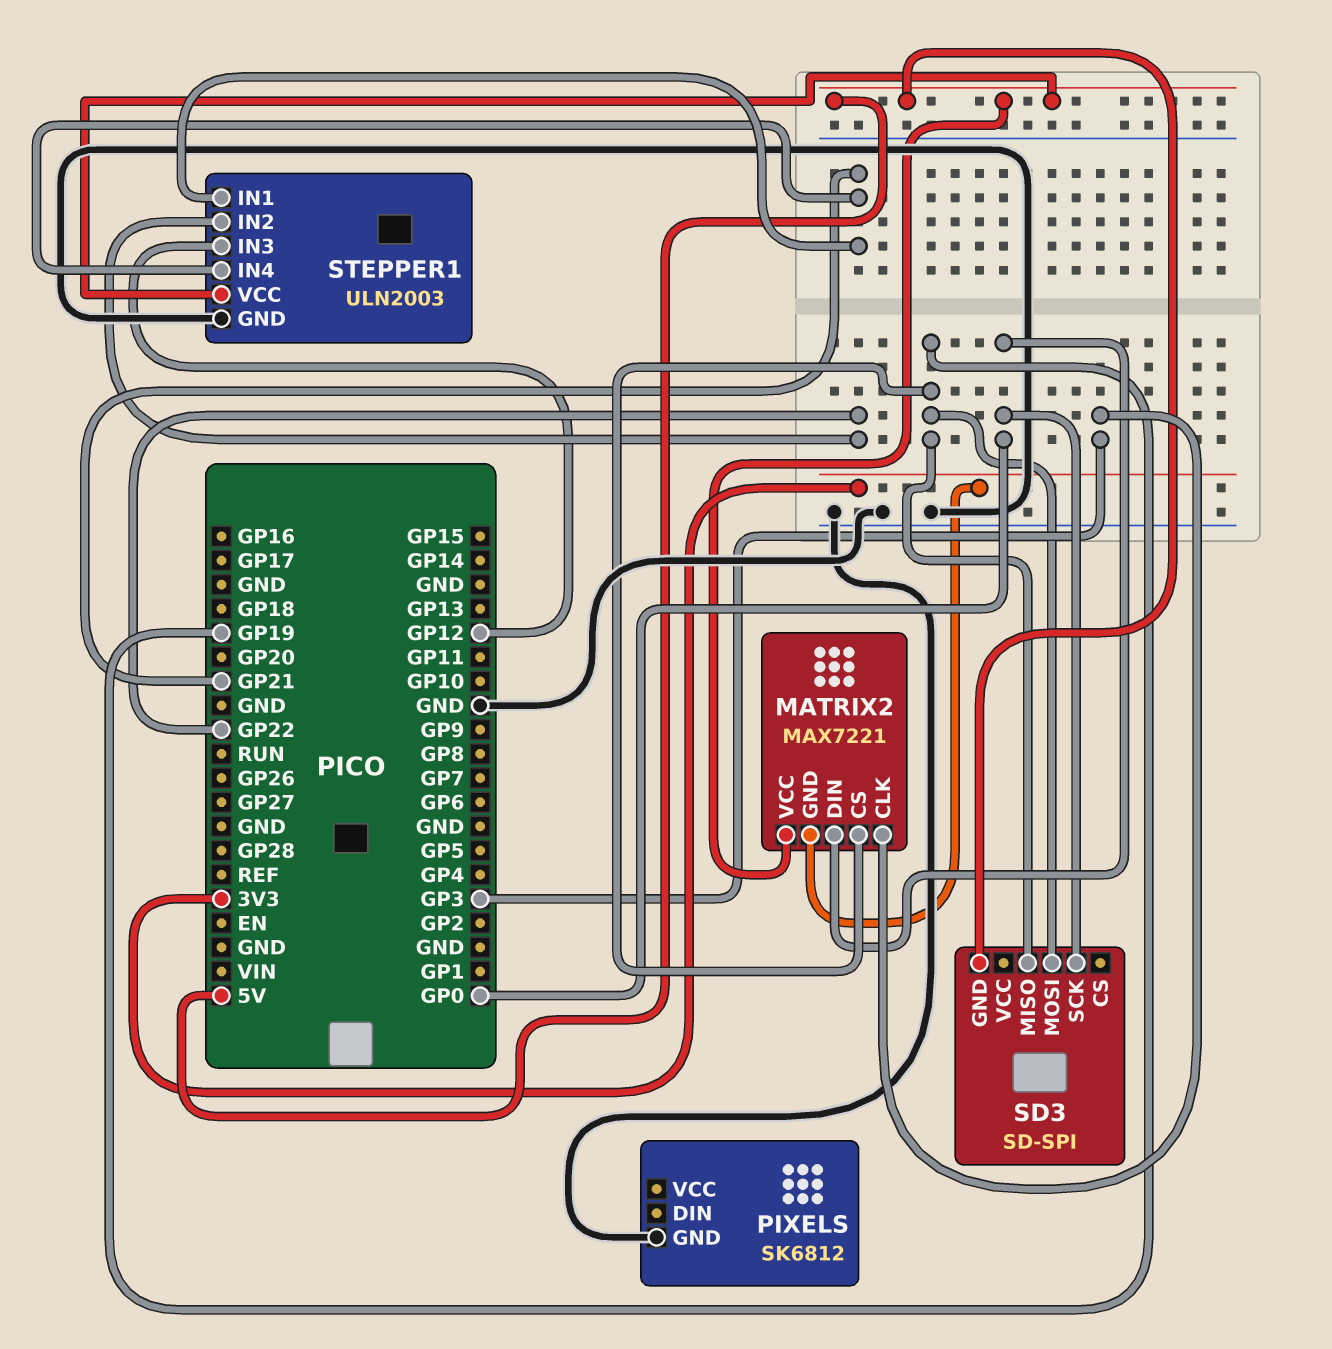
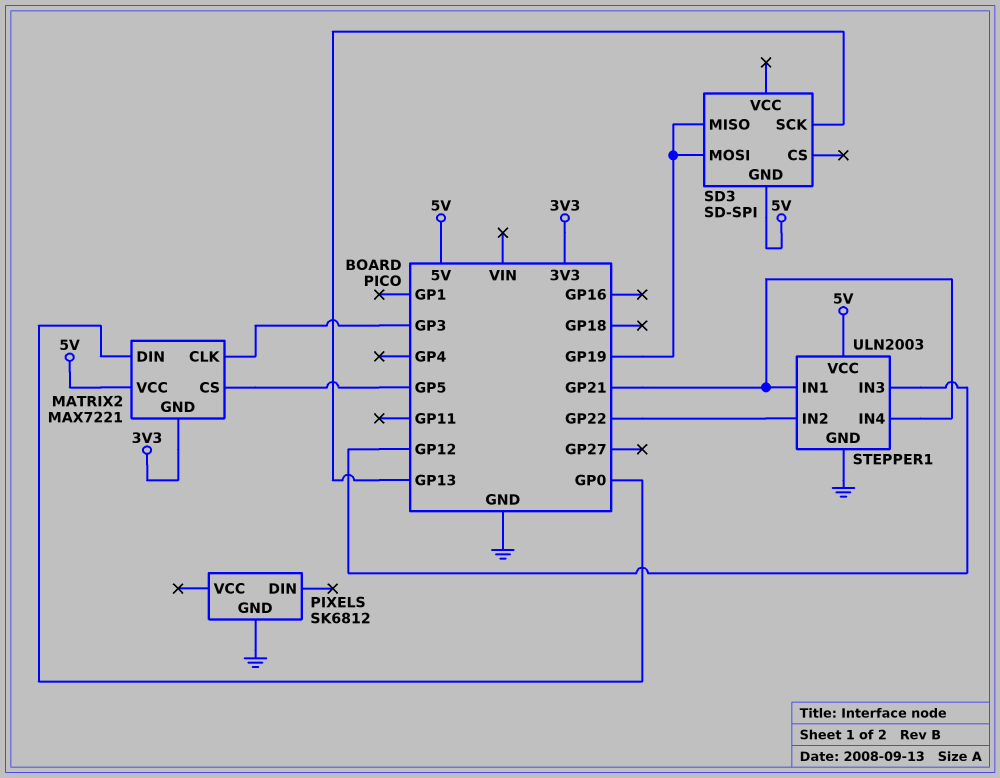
MATRIX2 pin CS: GP19 -> GP5
SD3 pin SCK: GP0 -> GP13

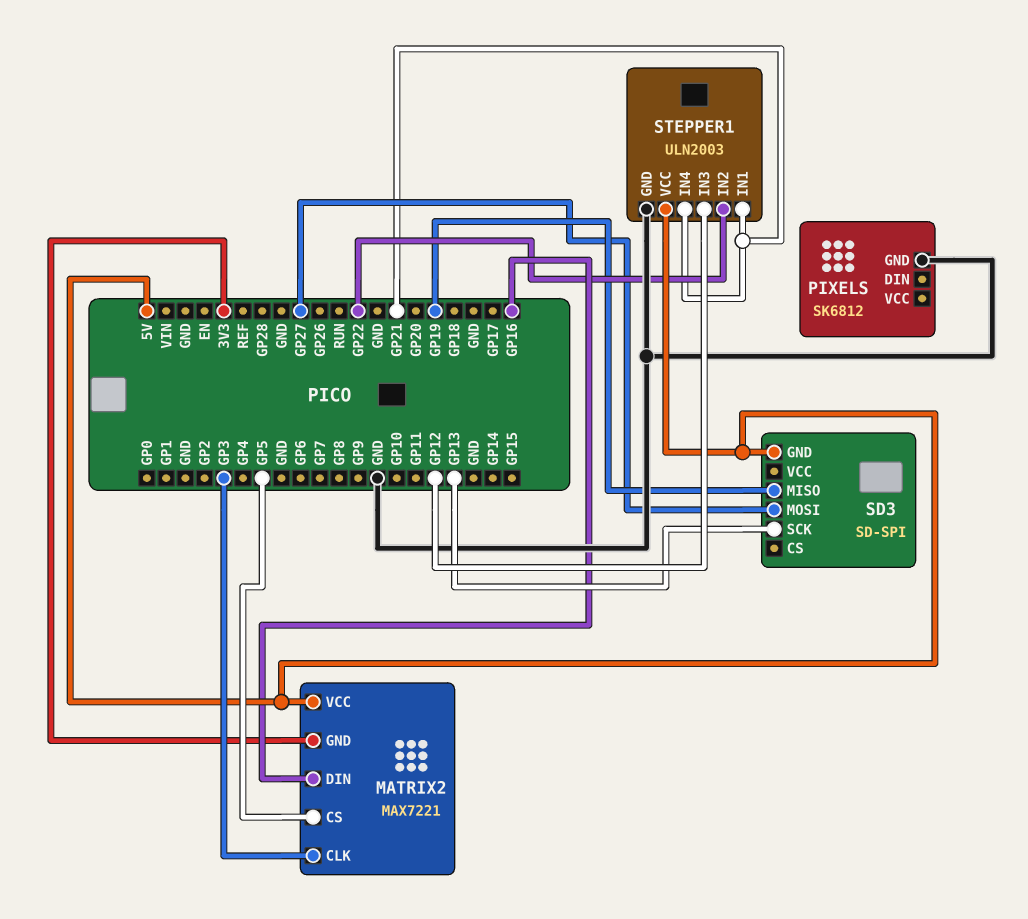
MATRIX2 pin DIN: GP0 -> GP16
SD3 pin MOSI: GP19 -> GP27

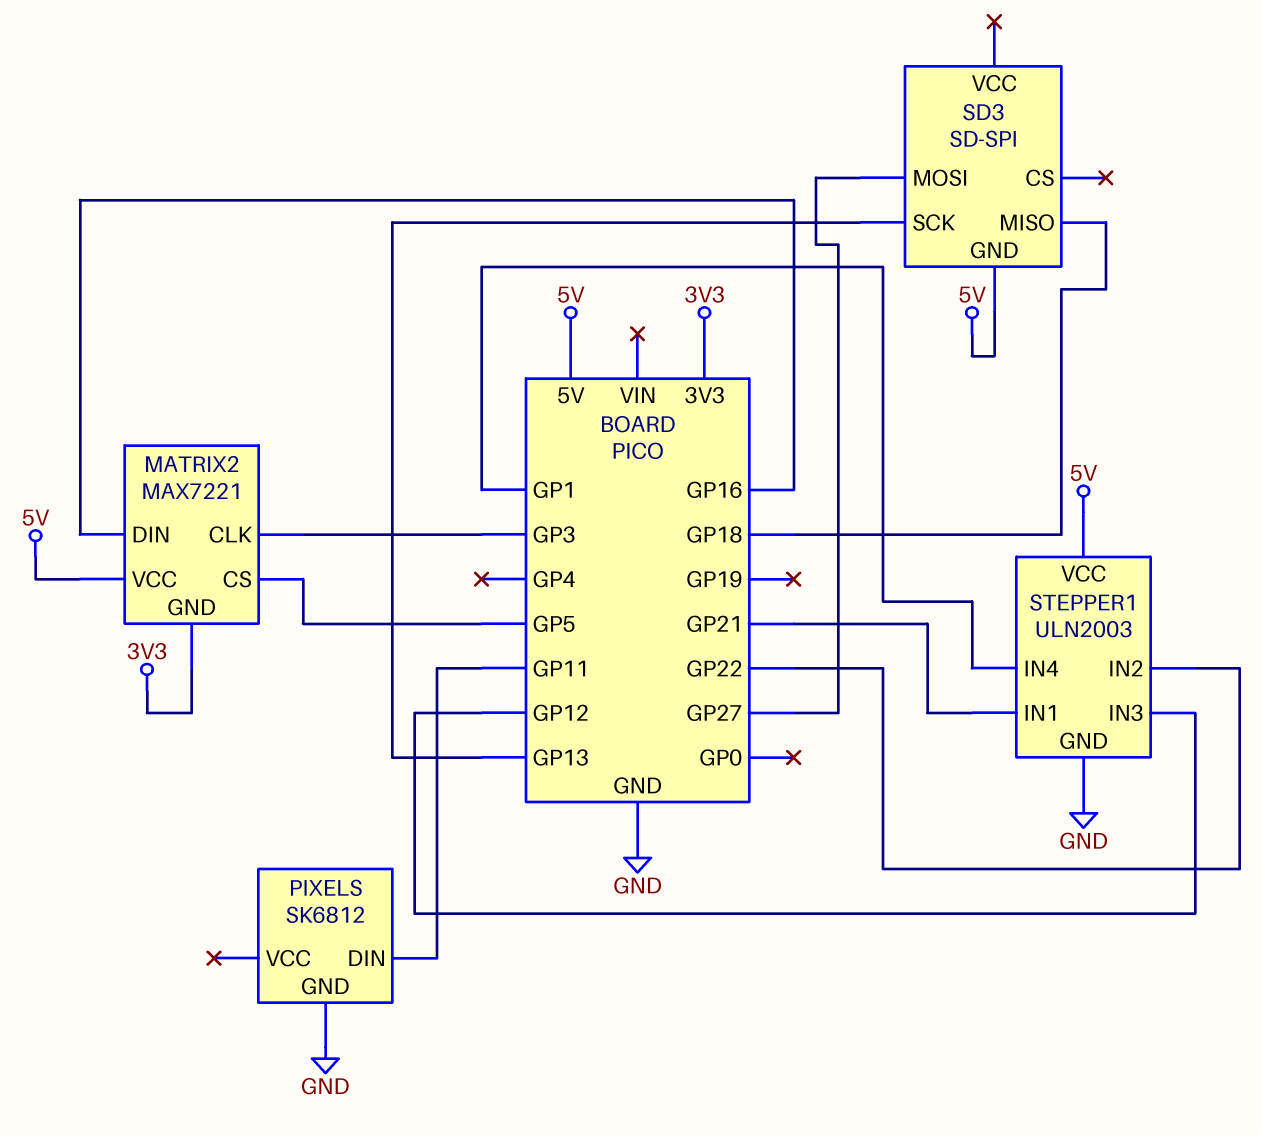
PIXELS pin DIN: none -> GP11
SD3 pin MISO: GP19 -> GP18
STEPPER1 pin IN4: GP21 -> GP1

